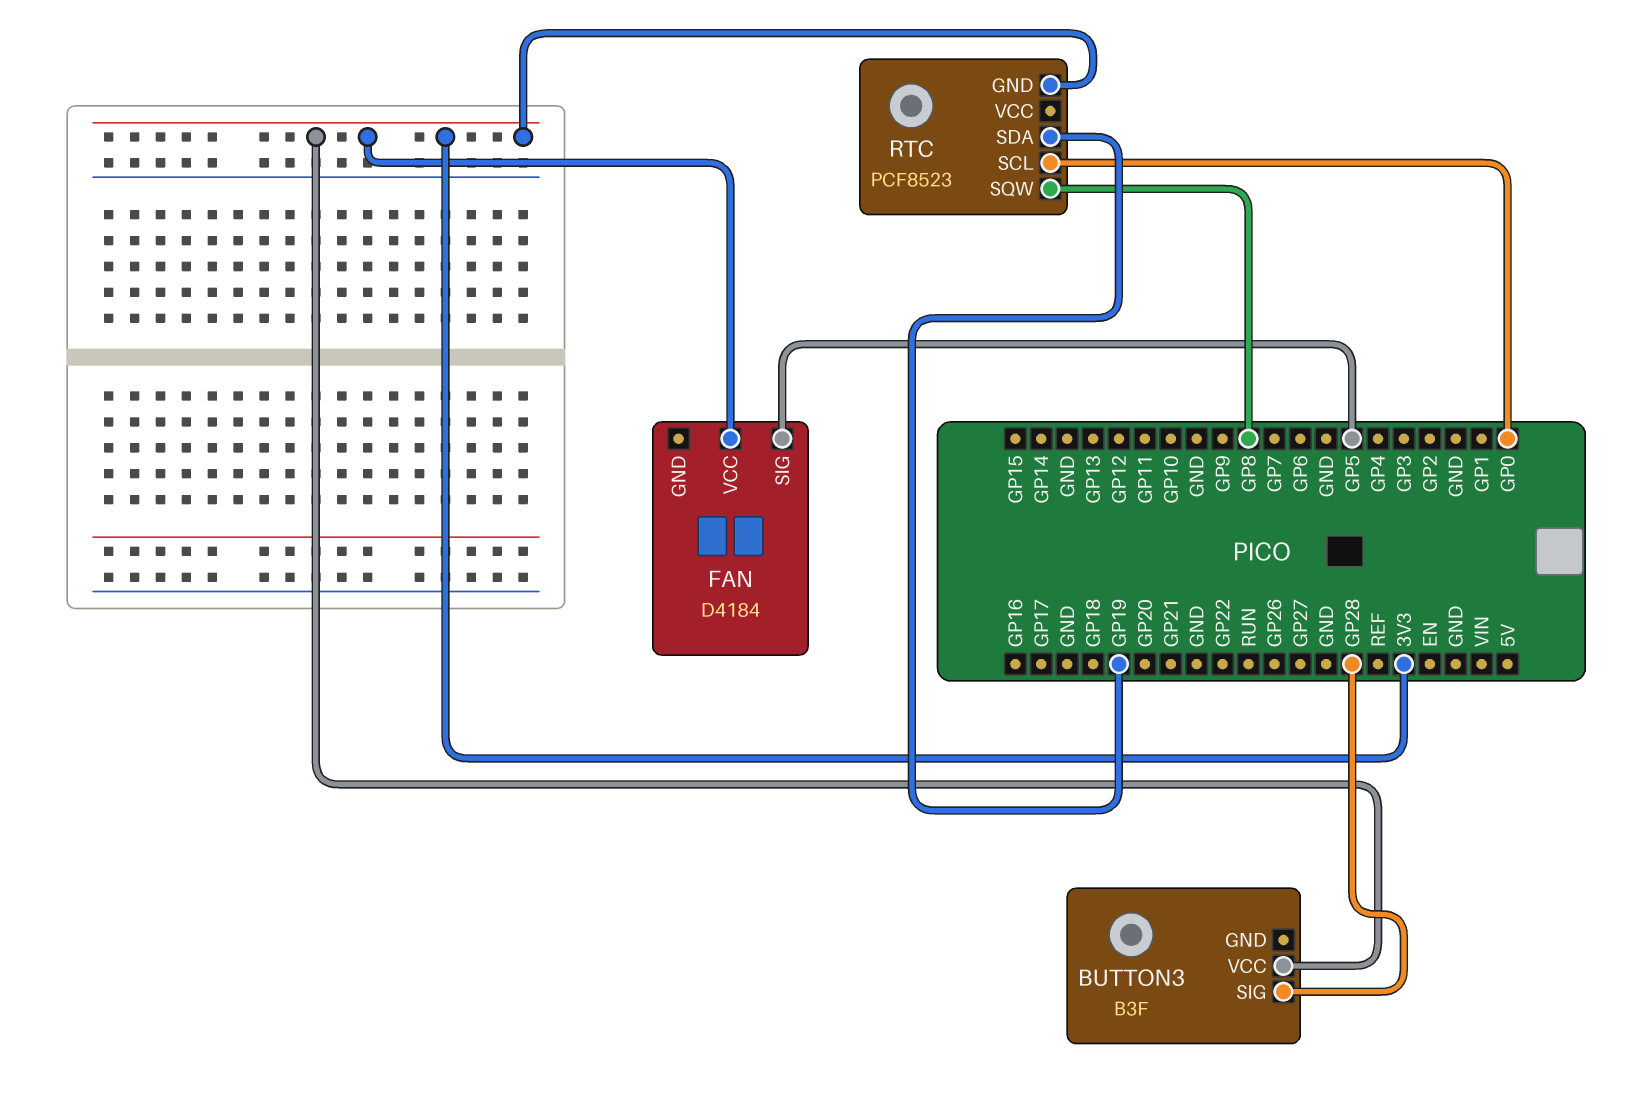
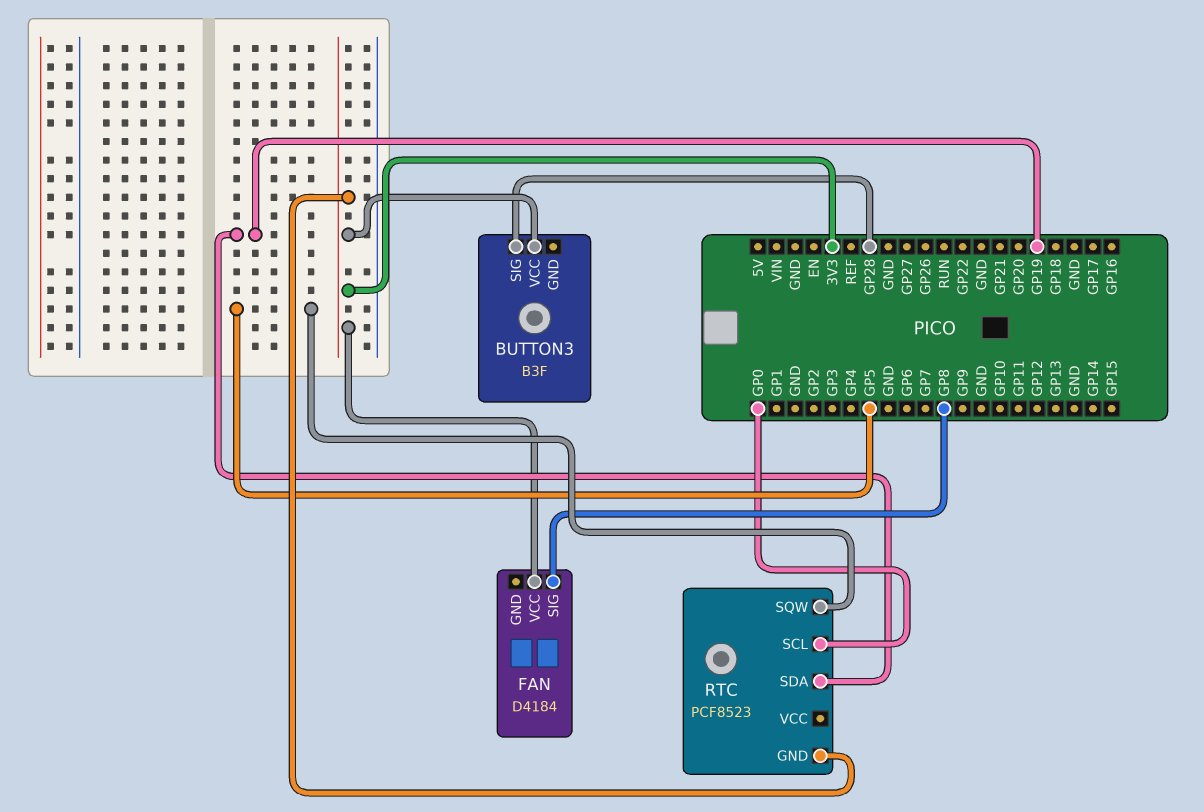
FAN pin SIG: GP5 -> GP8
RTC pin SQW: GP8 -> GP5

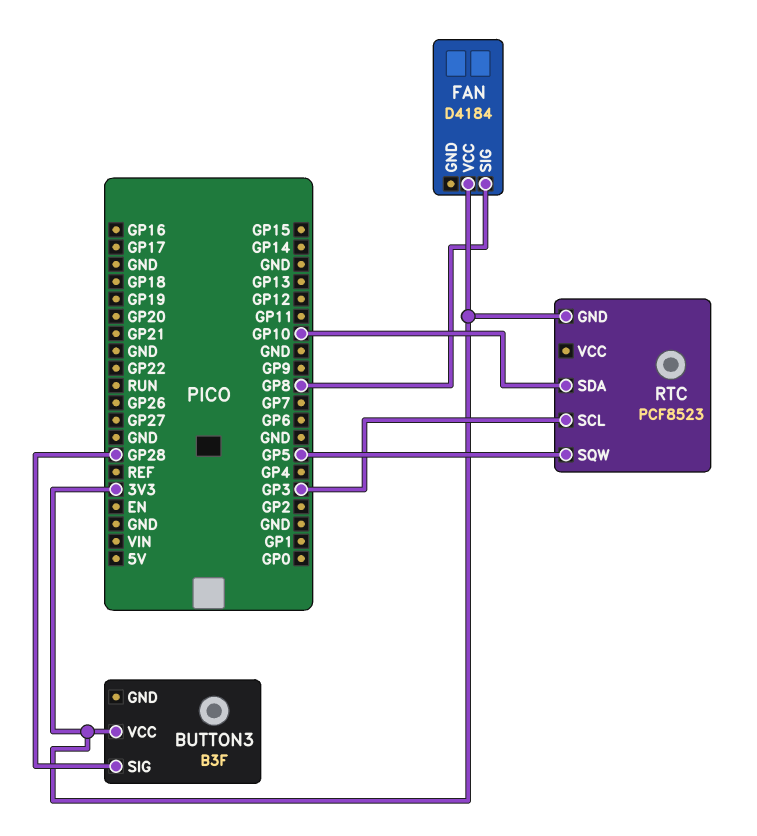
RTC pin SCL: GP0 -> GP3
RTC pin SDA: GP19 -> GP10

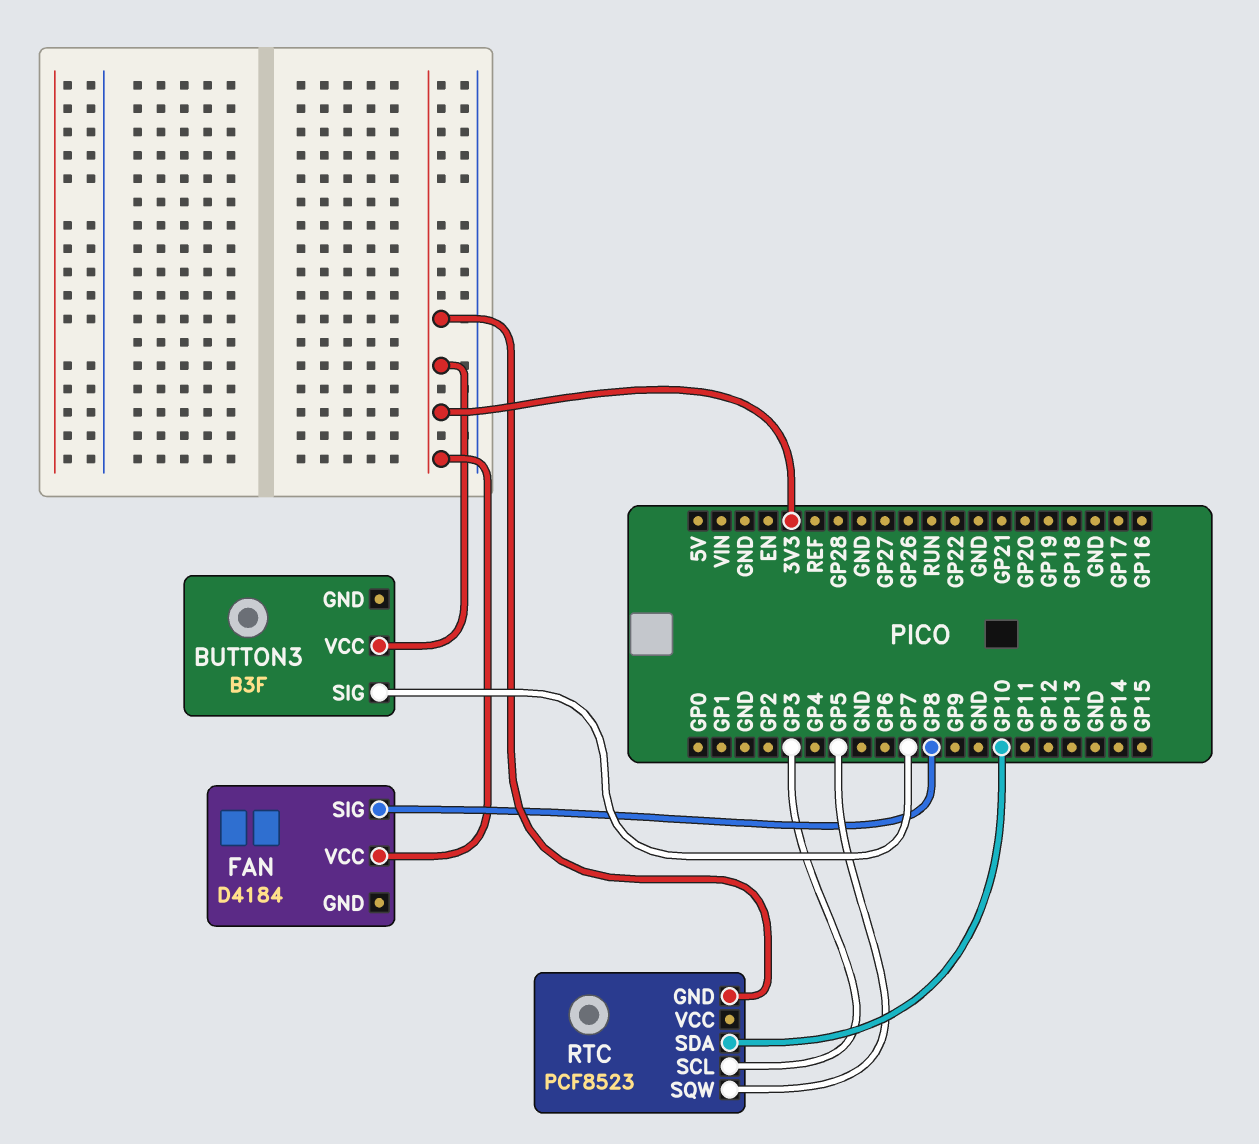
BUTTON3 pin SIG: GP28 -> GP7

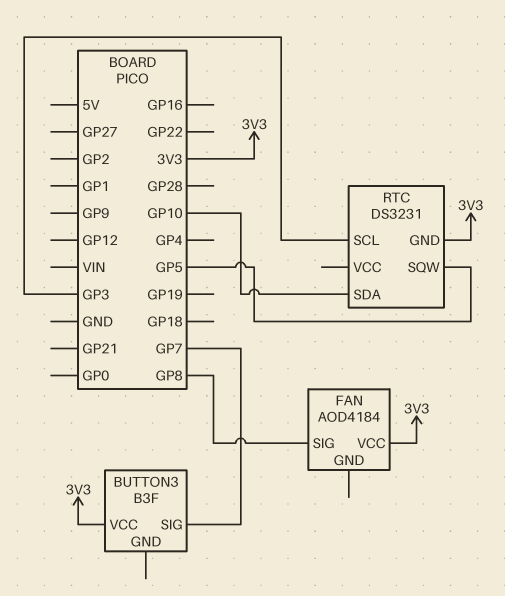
FAN: D4184 -> AOD4184
RTC: PCF8523 -> DS3231

